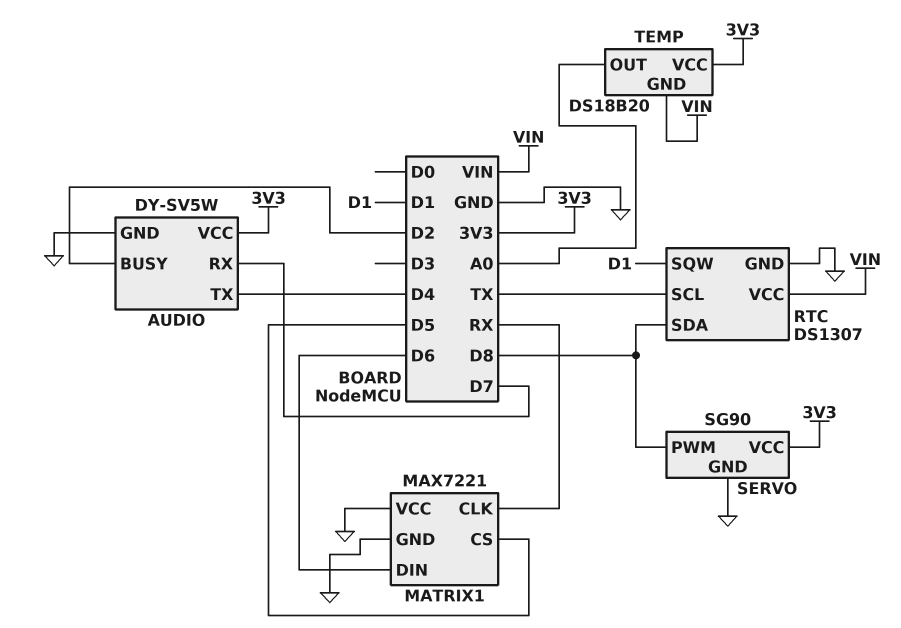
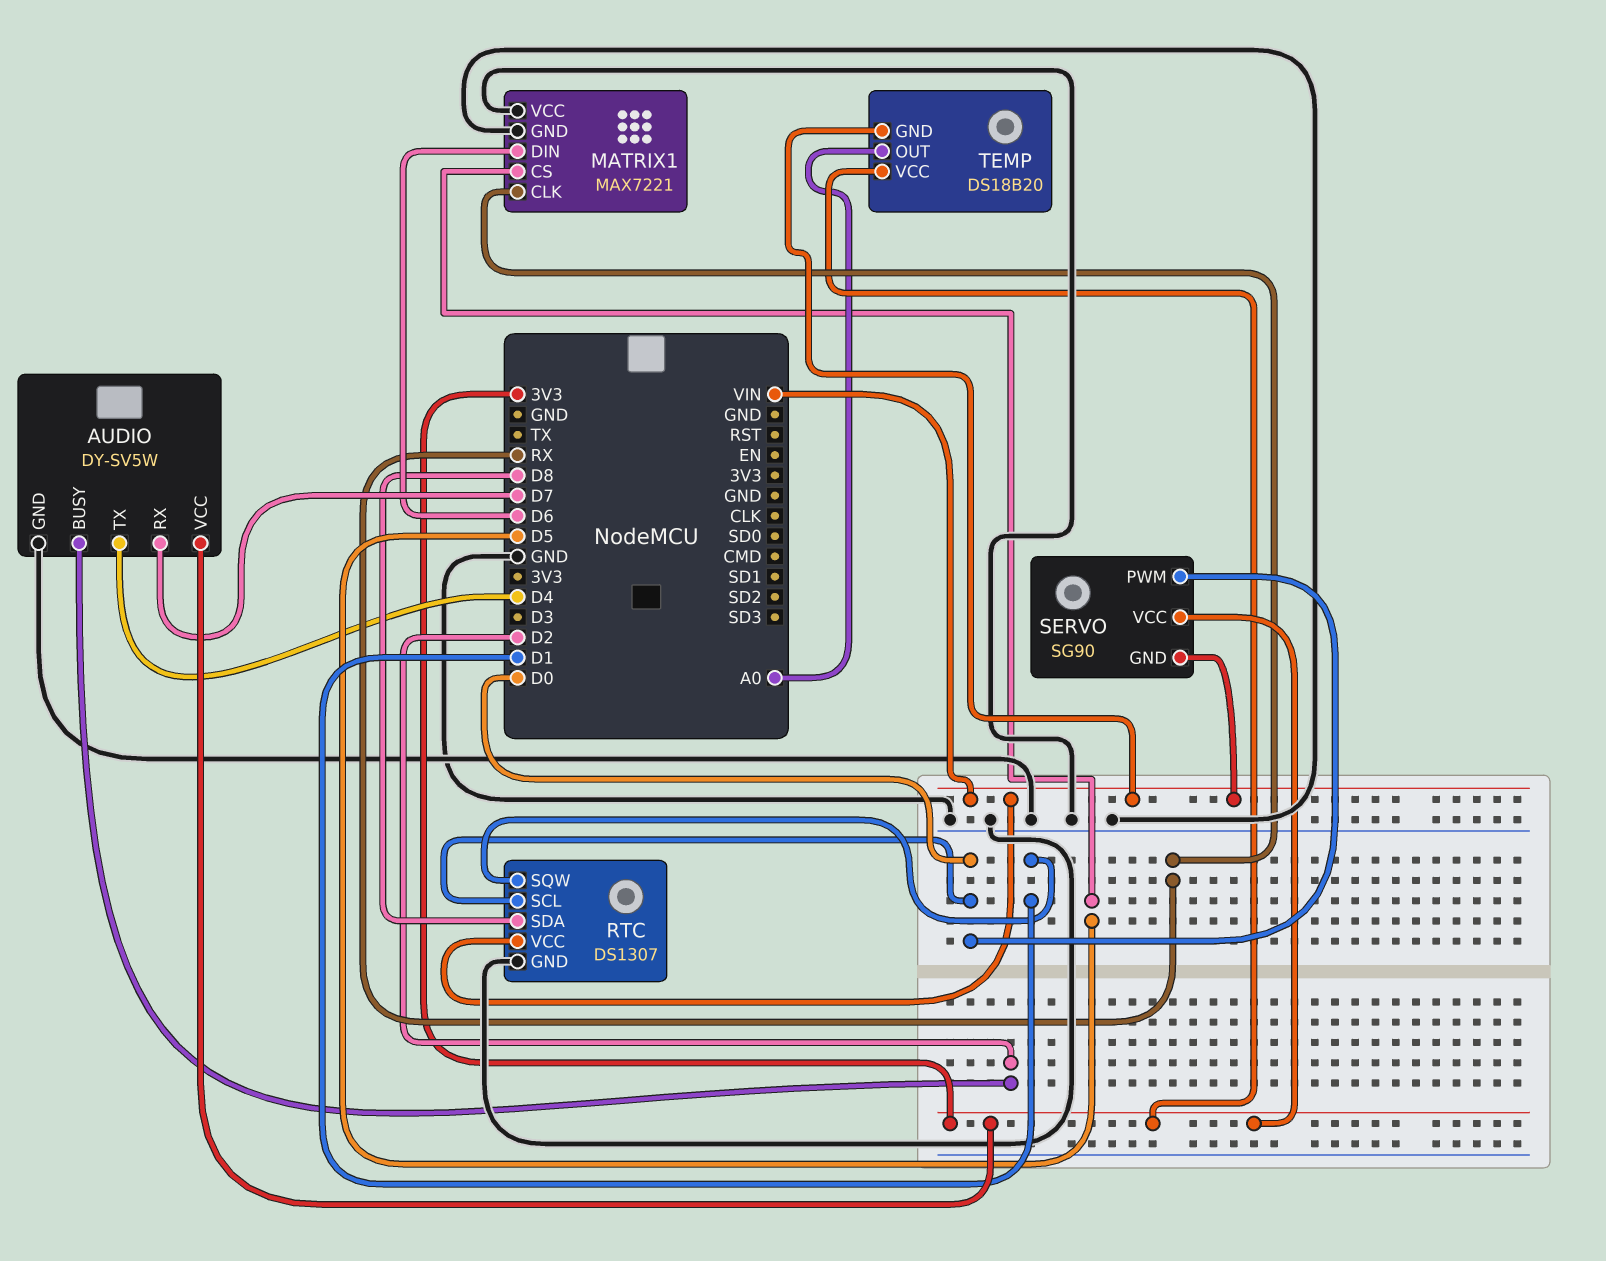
RTC pin SCL: TX -> D0
SERVO pin GND: GND -> VIN
SERVO pin PWM: D8 -> D0

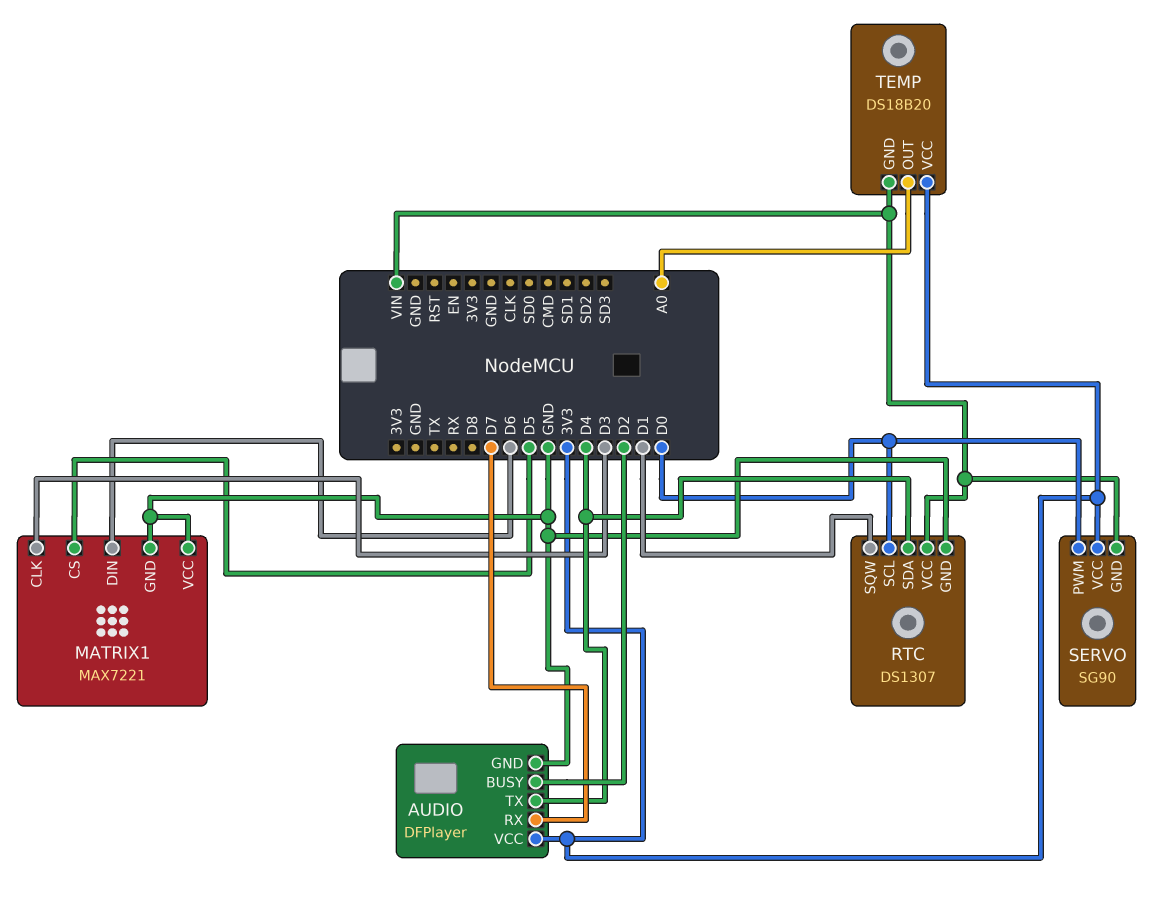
AUDIO: DY-SV5W -> DFPlayer
MATRIX1 pin CLK: RX -> D3
RTC pin SDA: D8 -> D4

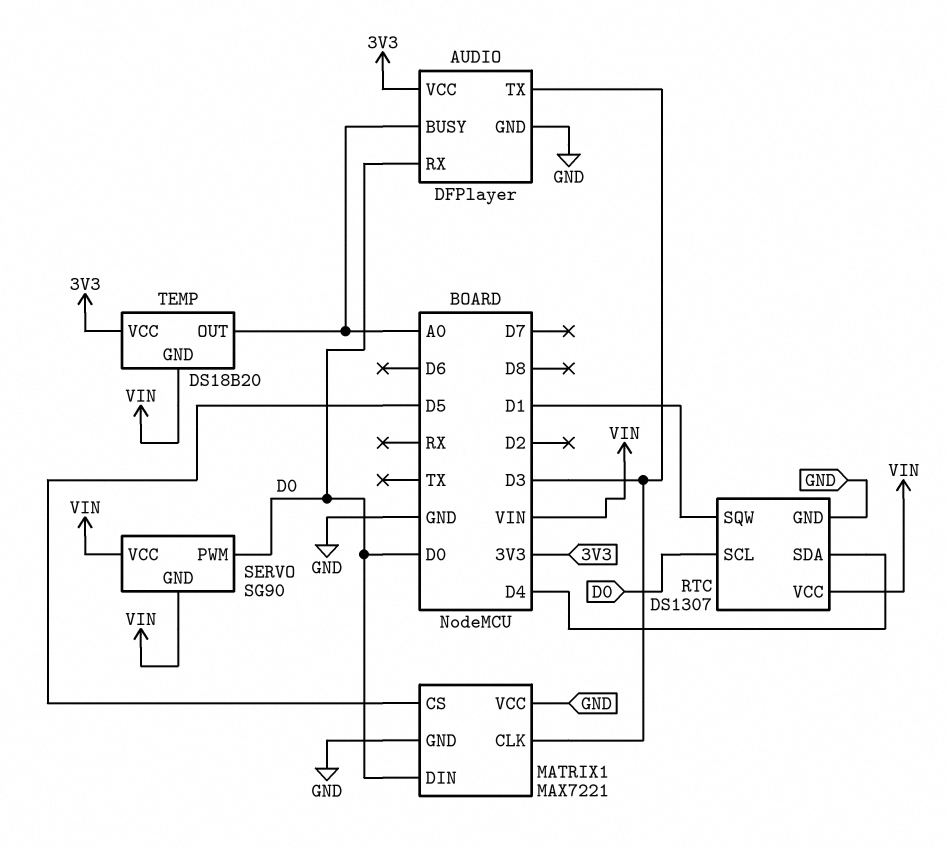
AUDIO pin BUSY: D2 -> A0
AUDIO pin RX: D7 -> D0
AUDIO pin TX: D4 -> D3
MATRIX1 pin DIN: D6 -> D0
SERVO pin VCC: 3V3 -> VIN

